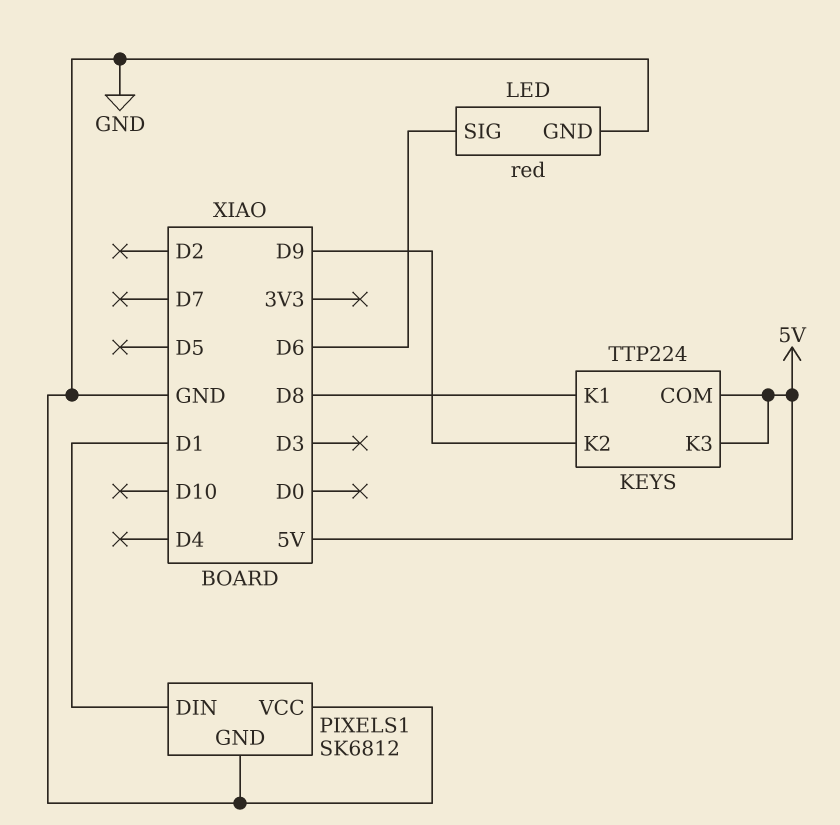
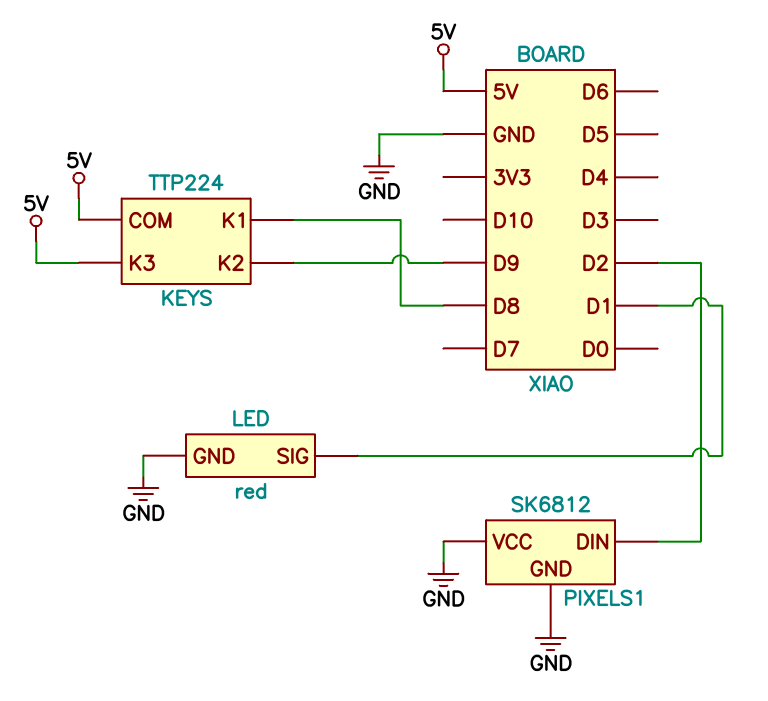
LED pin SIG: D6 -> D1
PIXELS1 pin DIN: D1 -> D2

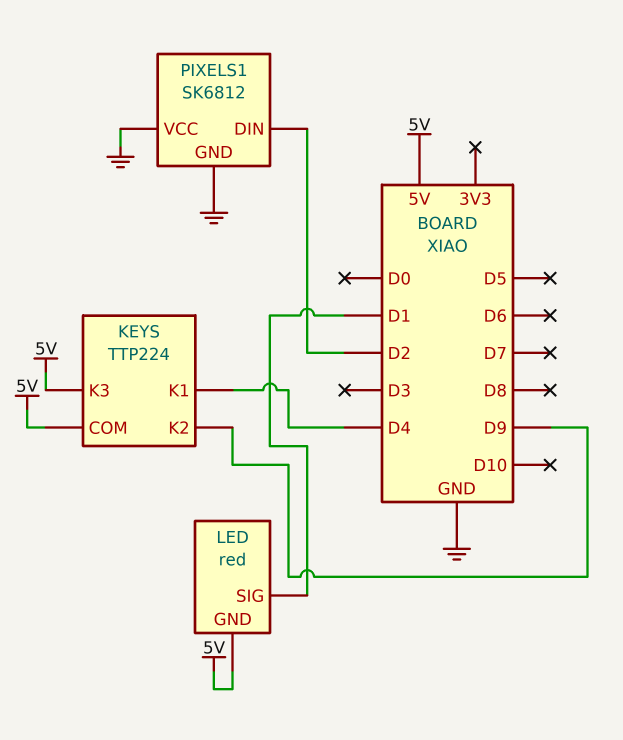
KEYS pin K1: D8 -> D4
LED pin GND: GND -> 5V

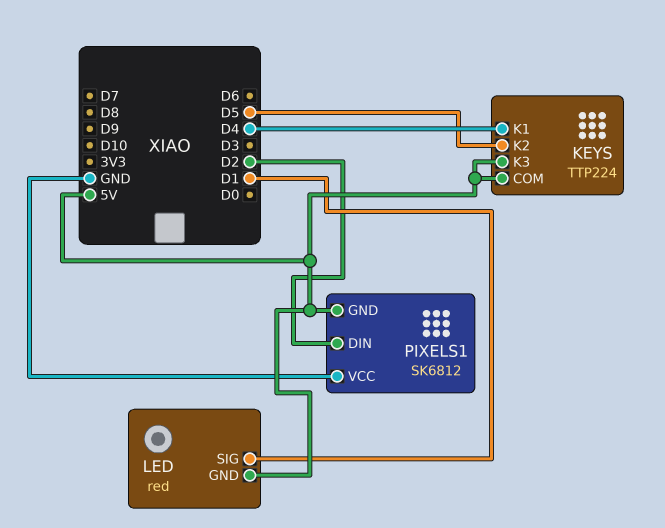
KEYS pin K2: D9 -> D5
PIXELS1 pin GND: GND -> 5V

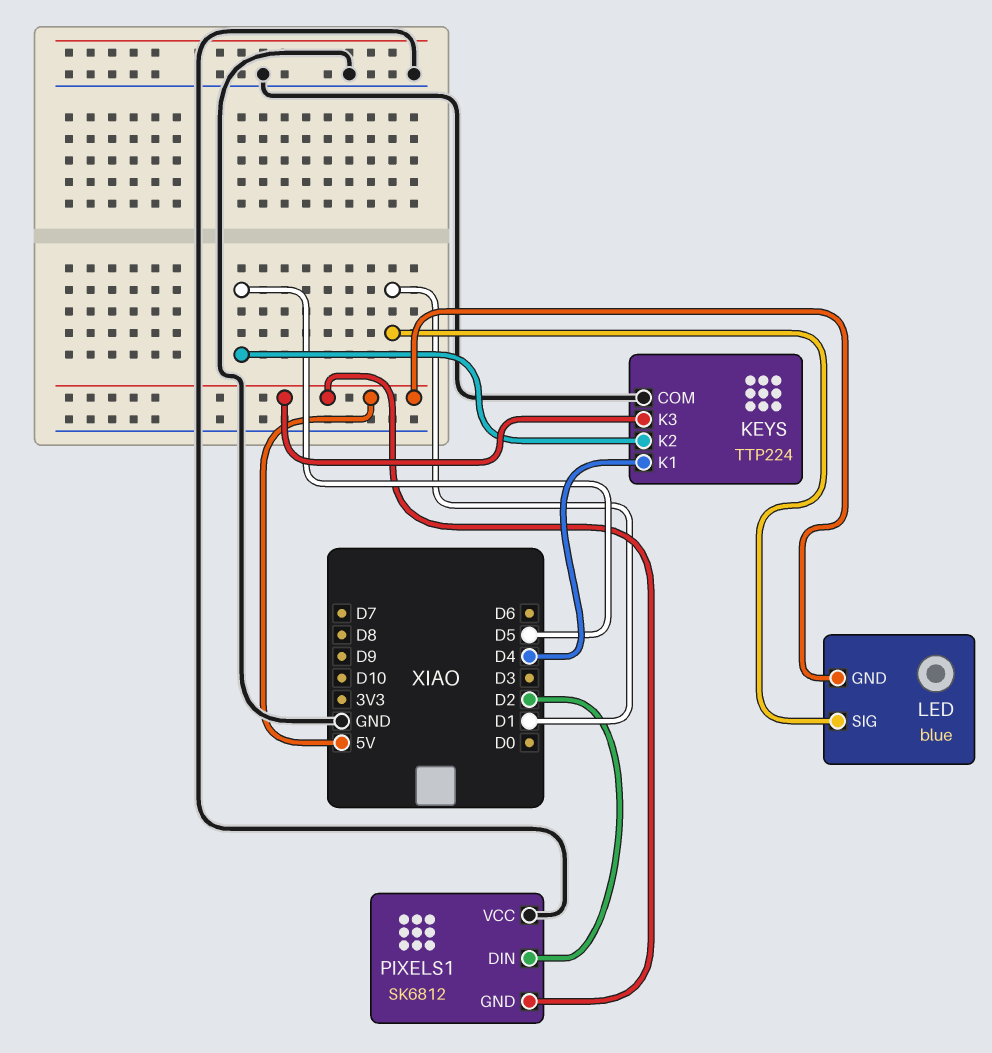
KEYS pin COM: 5V -> GND
LED: red -> blue

